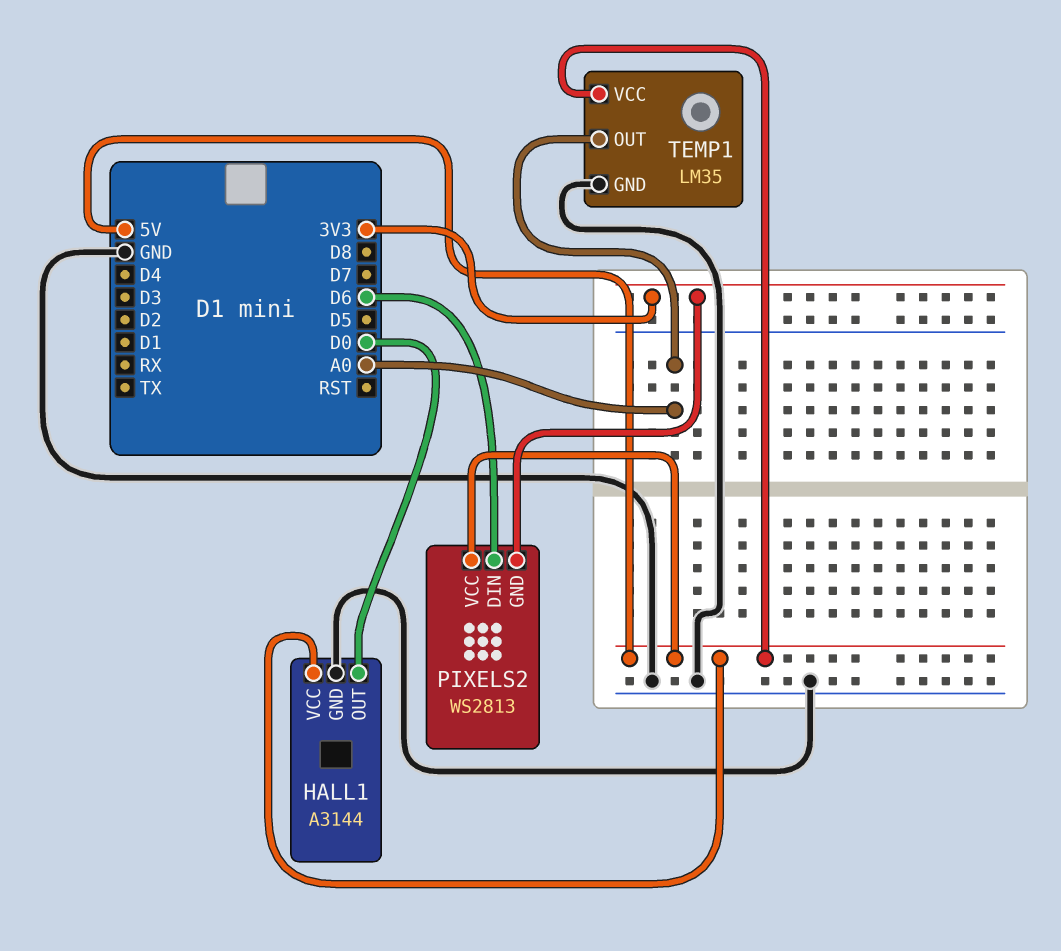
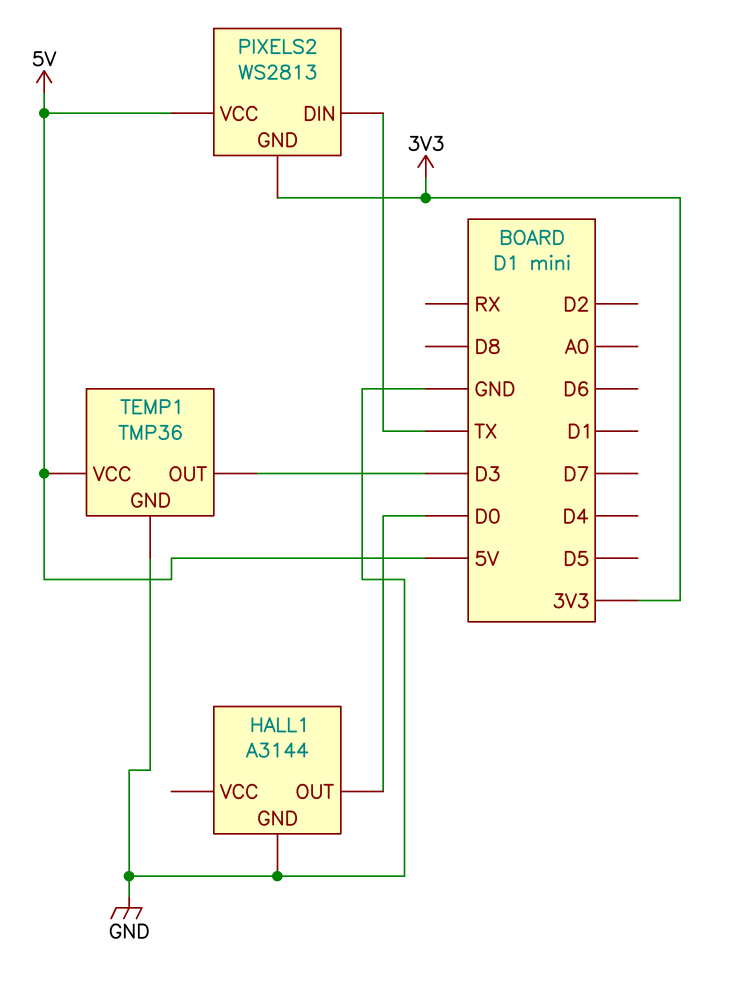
HALL1 pin VCC: 5V -> none
PIXELS2 pin DIN: D6 -> TX
TEMP1: LM35 -> TMP36
TEMP1 pin OUT: A0 -> D3

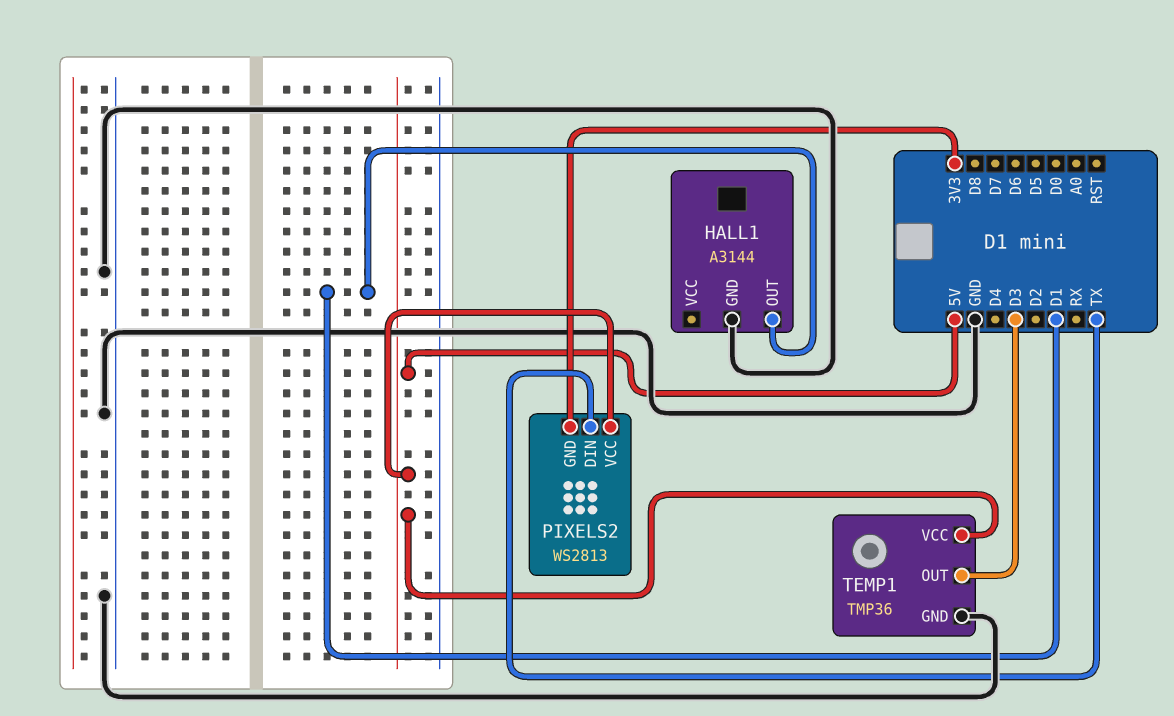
HALL1 pin OUT: D0 -> D1

